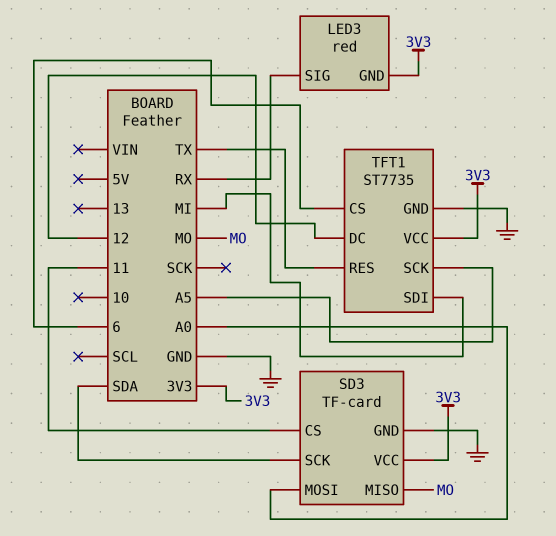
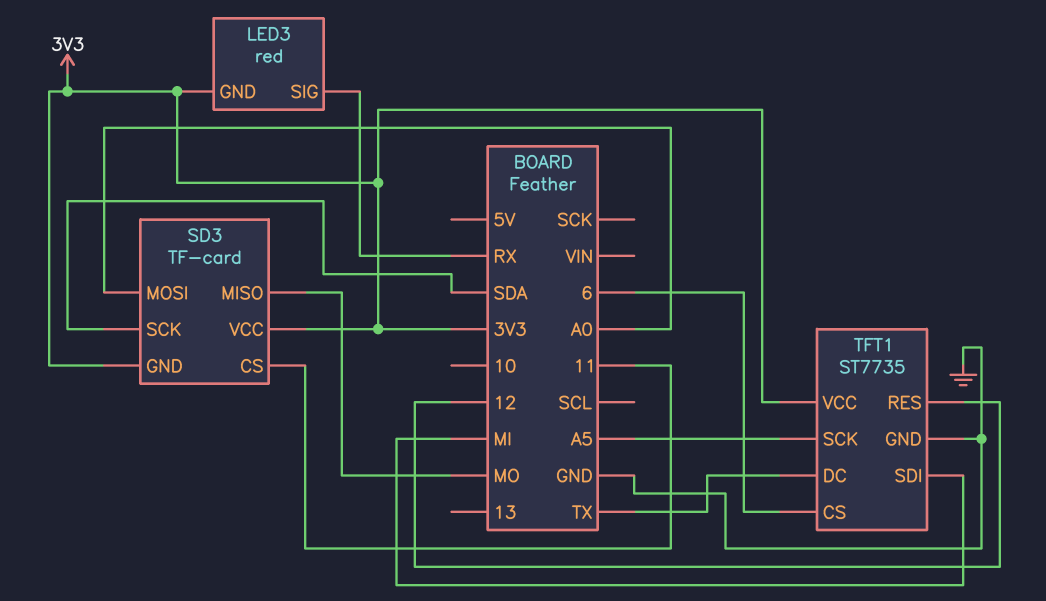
SD3 pin GND: GND -> 3V3
TFT1 pin DC: 12 -> TX
TFT1 pin RES: TX -> 12

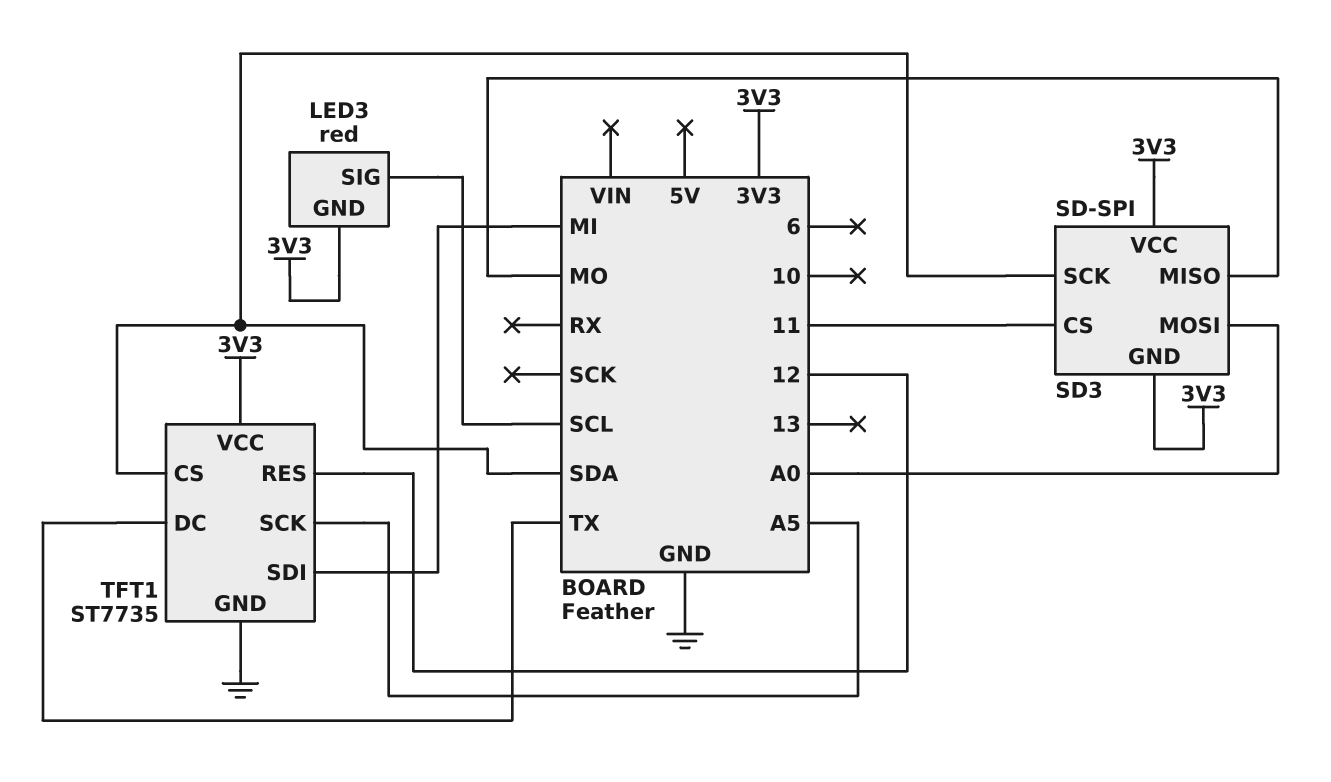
LED3 pin SIG: RX -> SCL
SD3: TF-card -> SD-SPI
TFT1 pin CS: 6 -> SDA

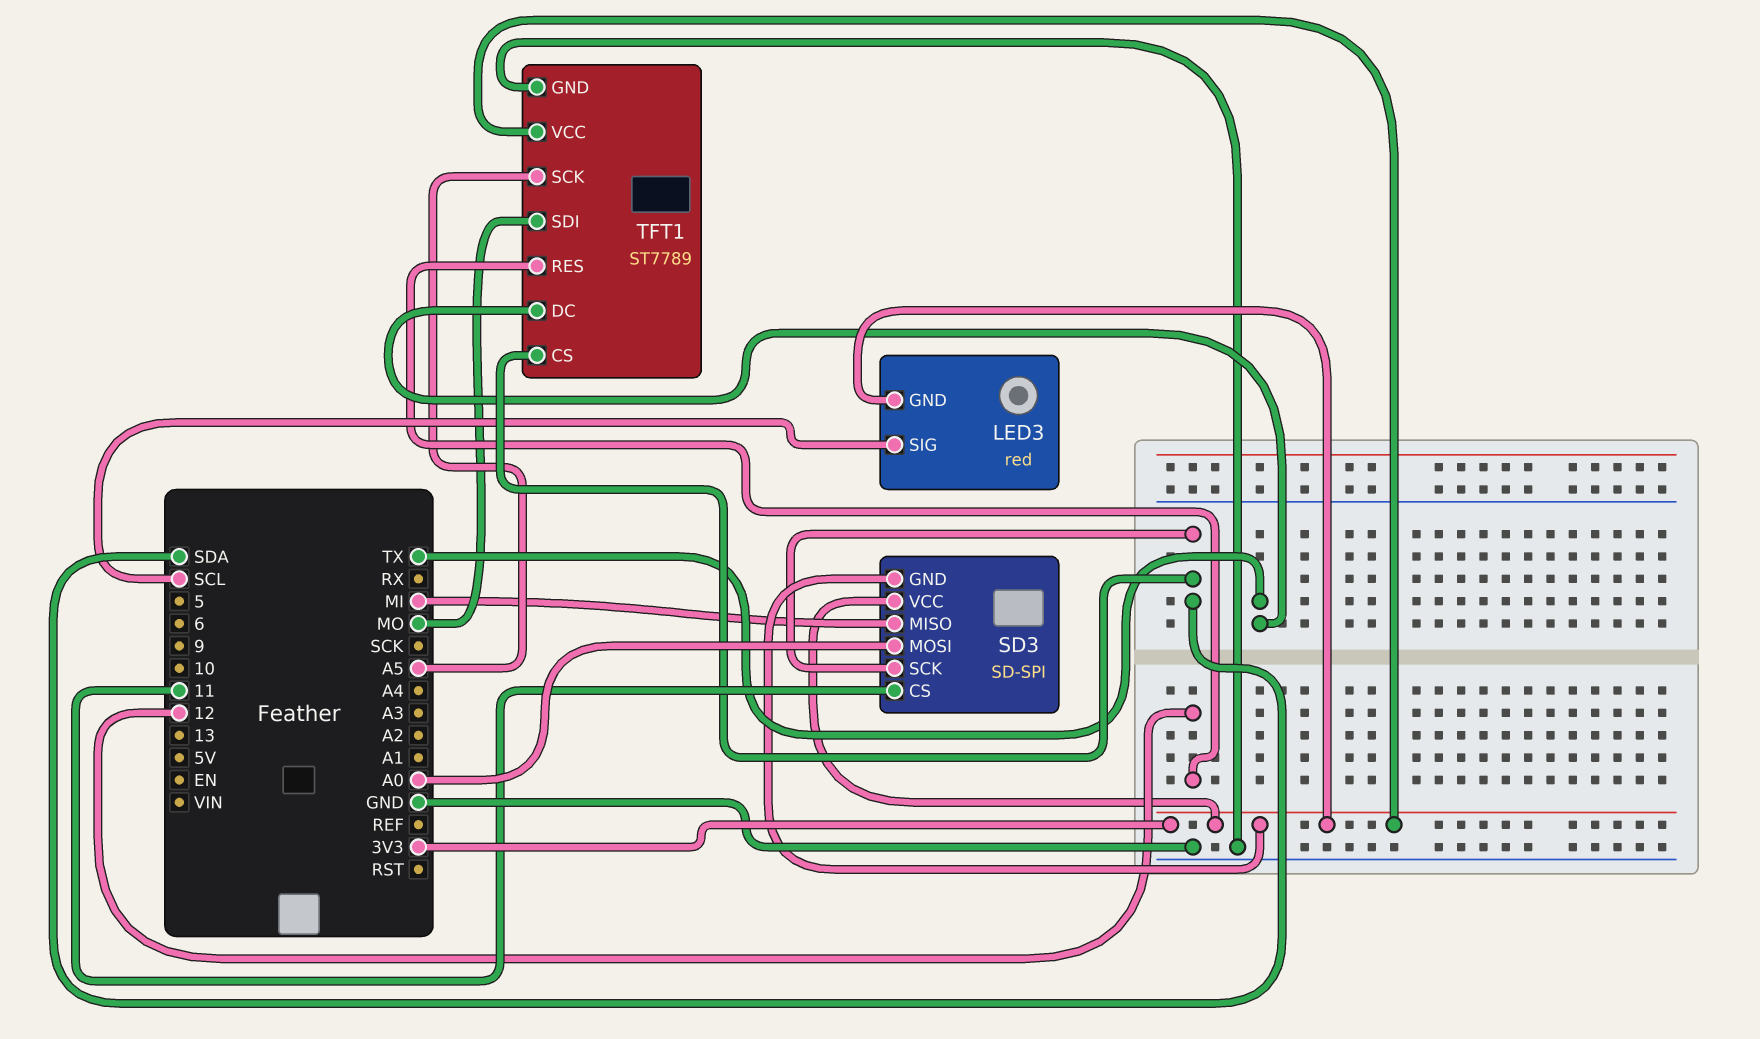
SD3 pin MISO: MO -> MI
TFT1: ST7735 -> ST7789
TFT1 pin SDI: MI -> MO

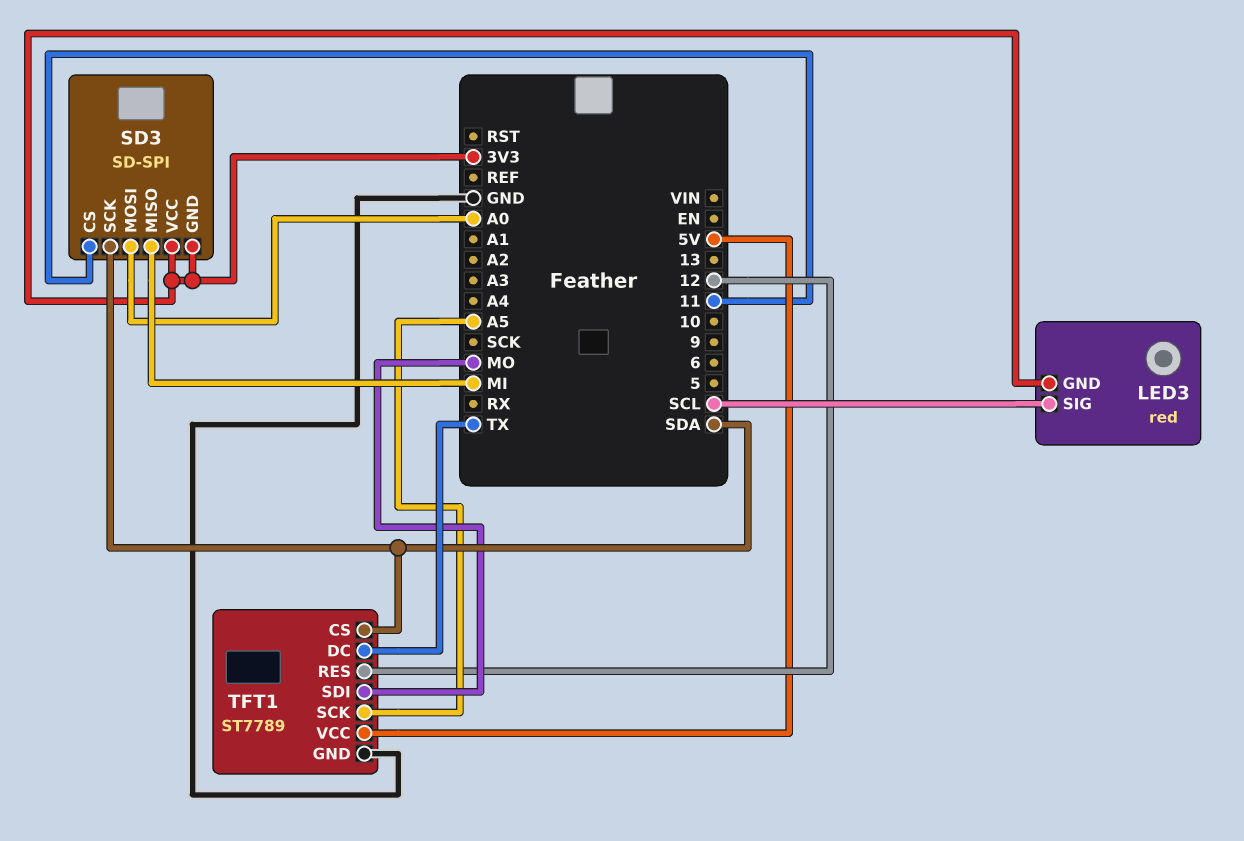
TFT1 pin VCC: 3V3 -> 5V

